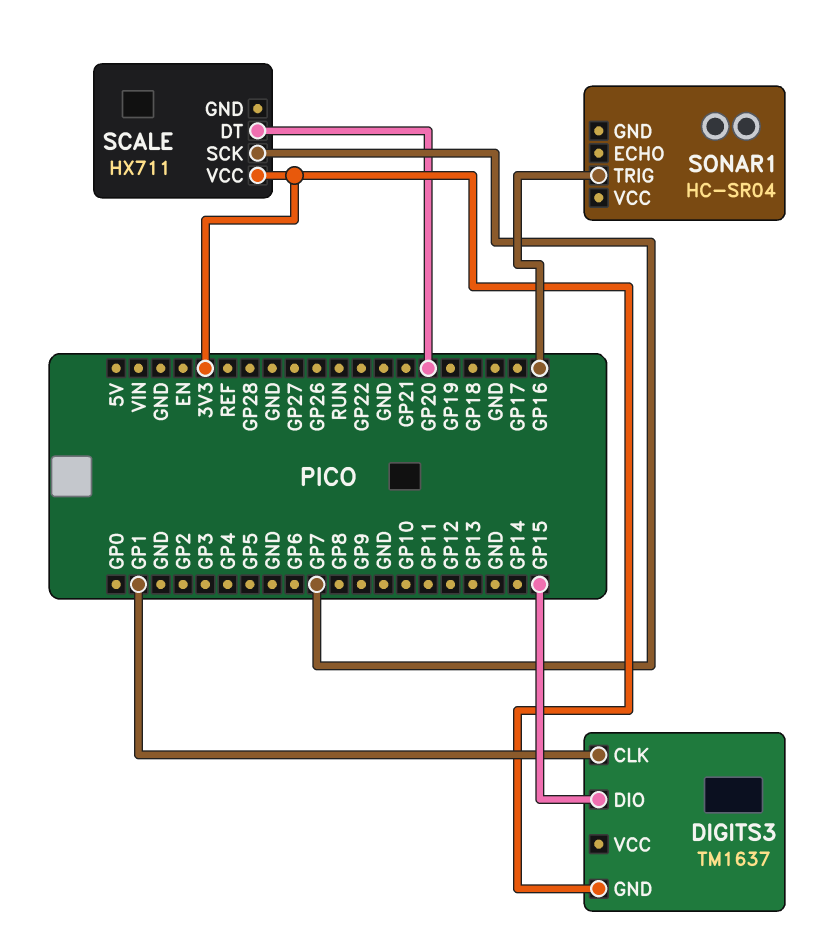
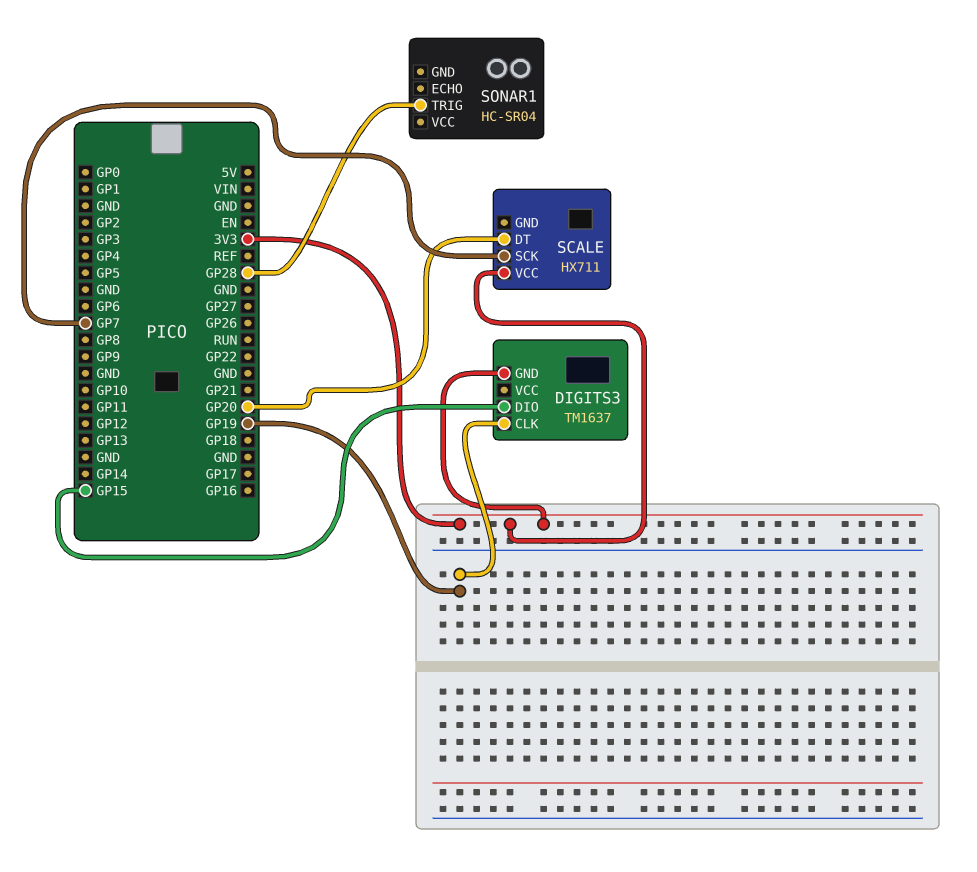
DIGITS3 pin CLK: GP1 -> GP19
SONAR1 pin TRIG: GP16 -> GP28

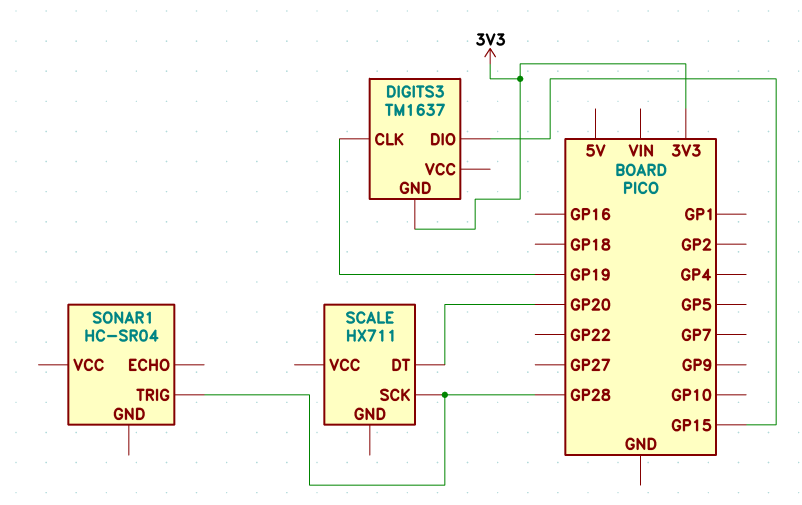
SCALE pin SCK: GP7 -> GP28
SCALE pin VCC: 3V3 -> none

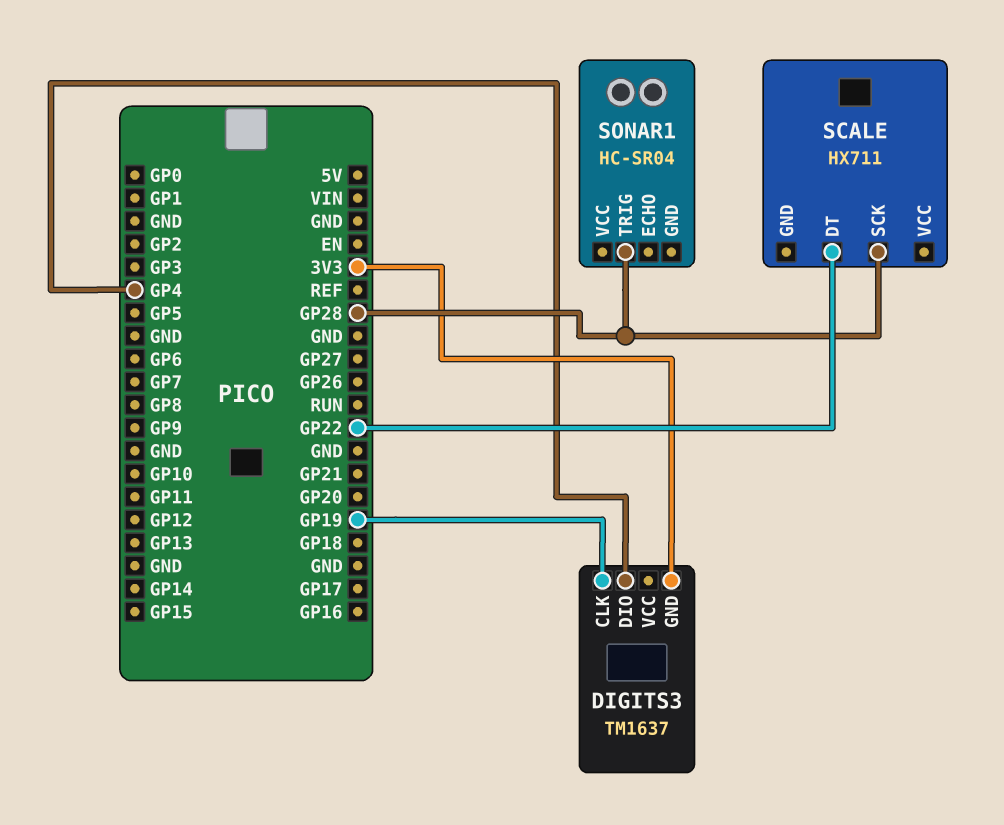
DIGITS3 pin DIO: GP15 -> GP4
SCALE pin DT: GP20 -> GP22

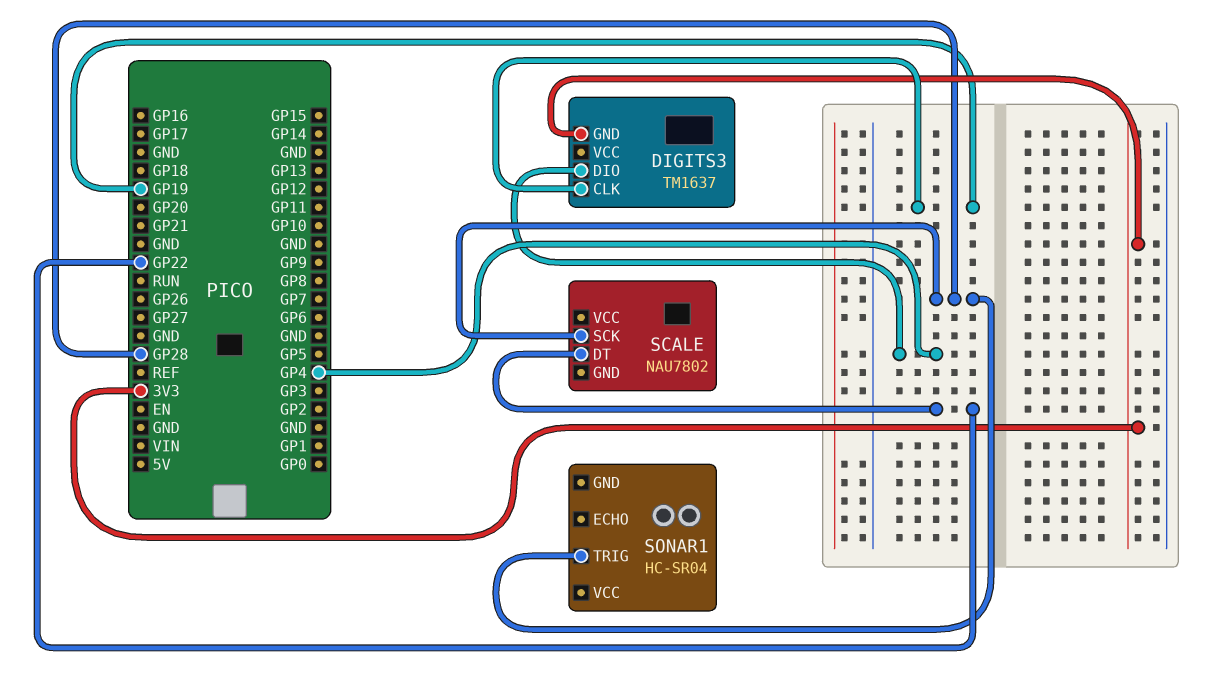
SCALE: HX711 -> NAU7802

